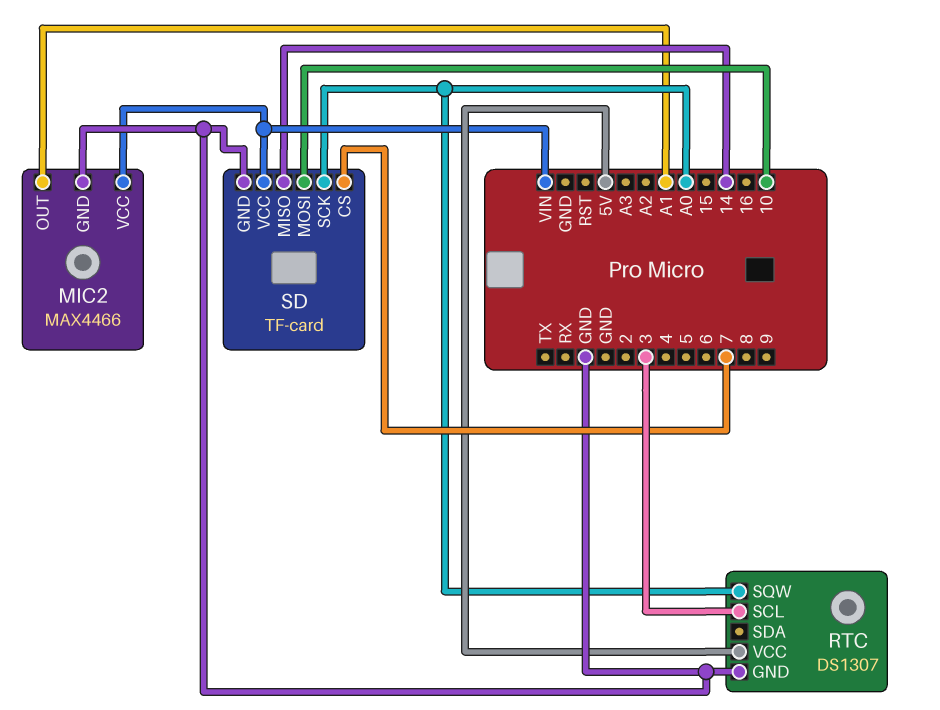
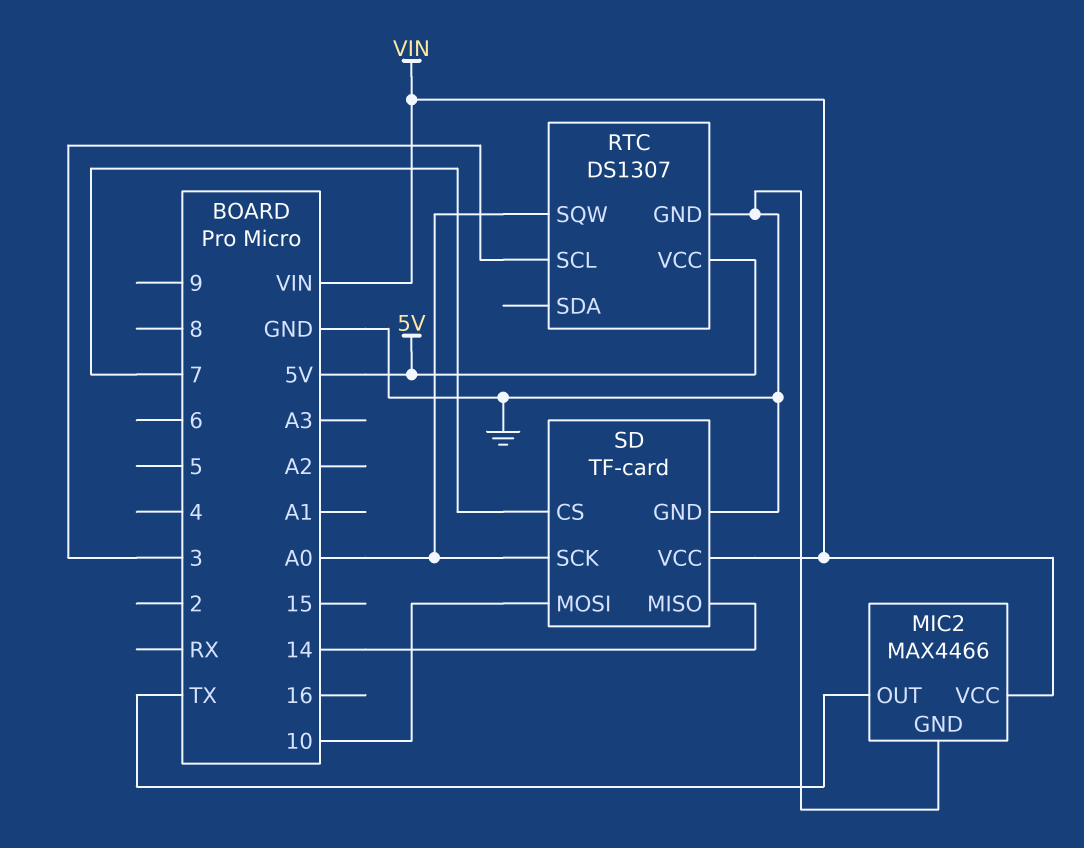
MIC2 pin OUT: A1 -> TX

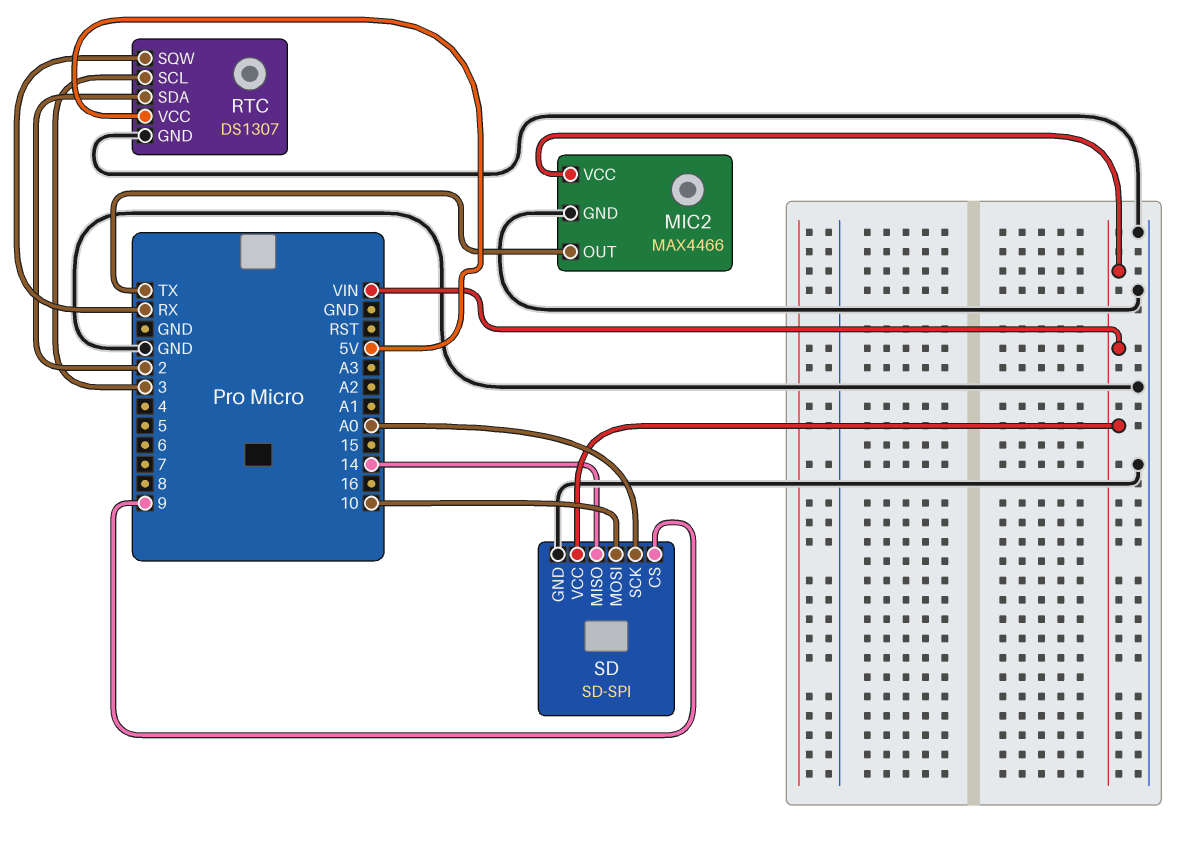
RTC pin SDA: none -> 2
RTC pin SQW: A0 -> RX
SD: TF-card -> SD-SPI
SD pin CS: 7 -> 9

